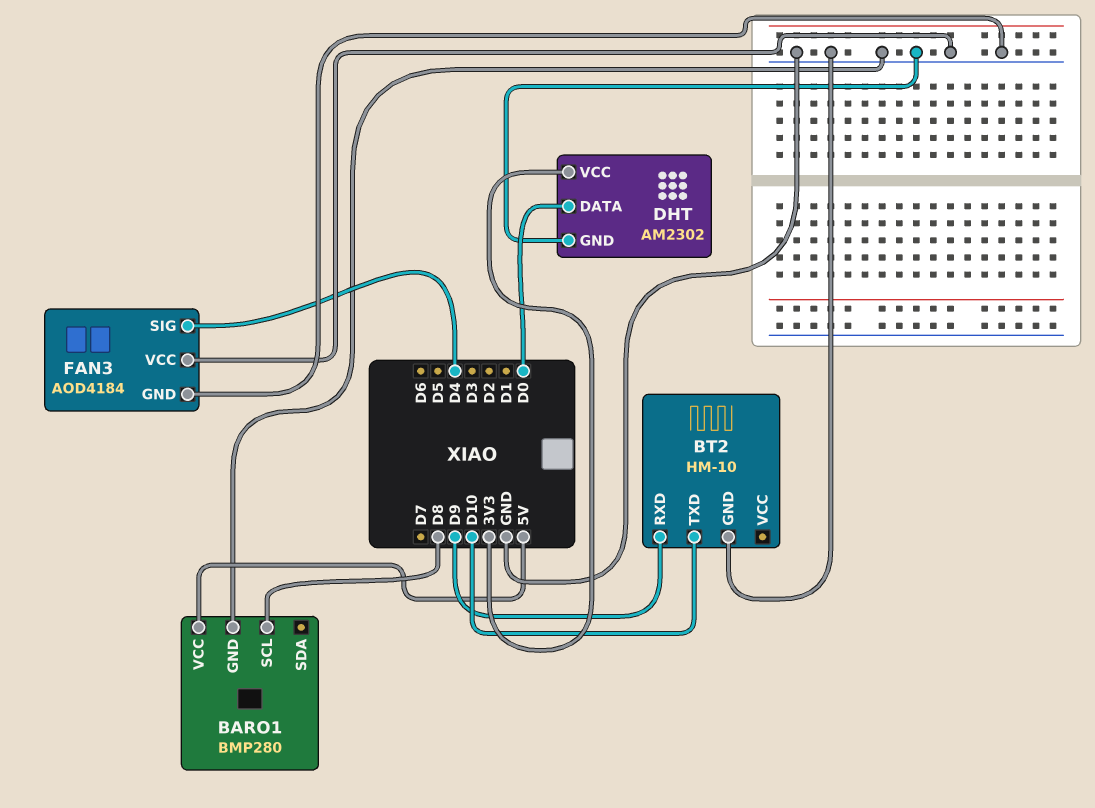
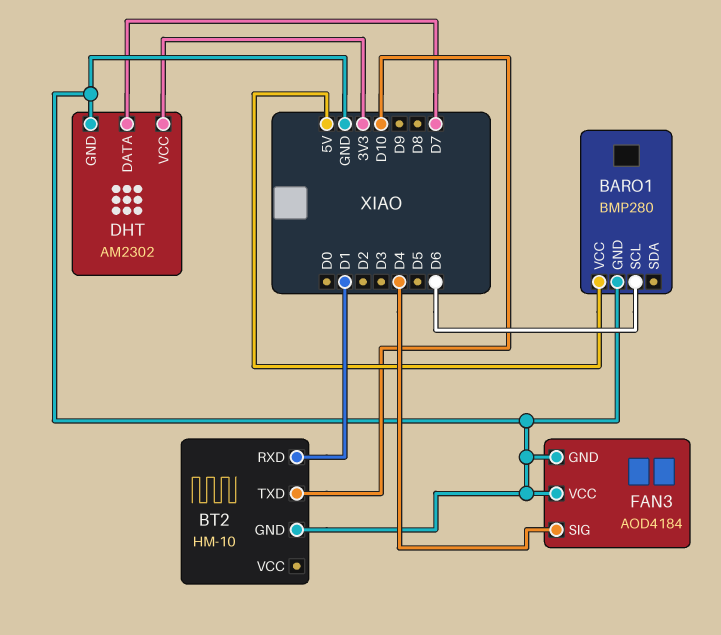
BARO1 pin SCL: D8 -> D6
BT2 pin RXD: D9 -> D1
DHT pin DATA: D0 -> D7

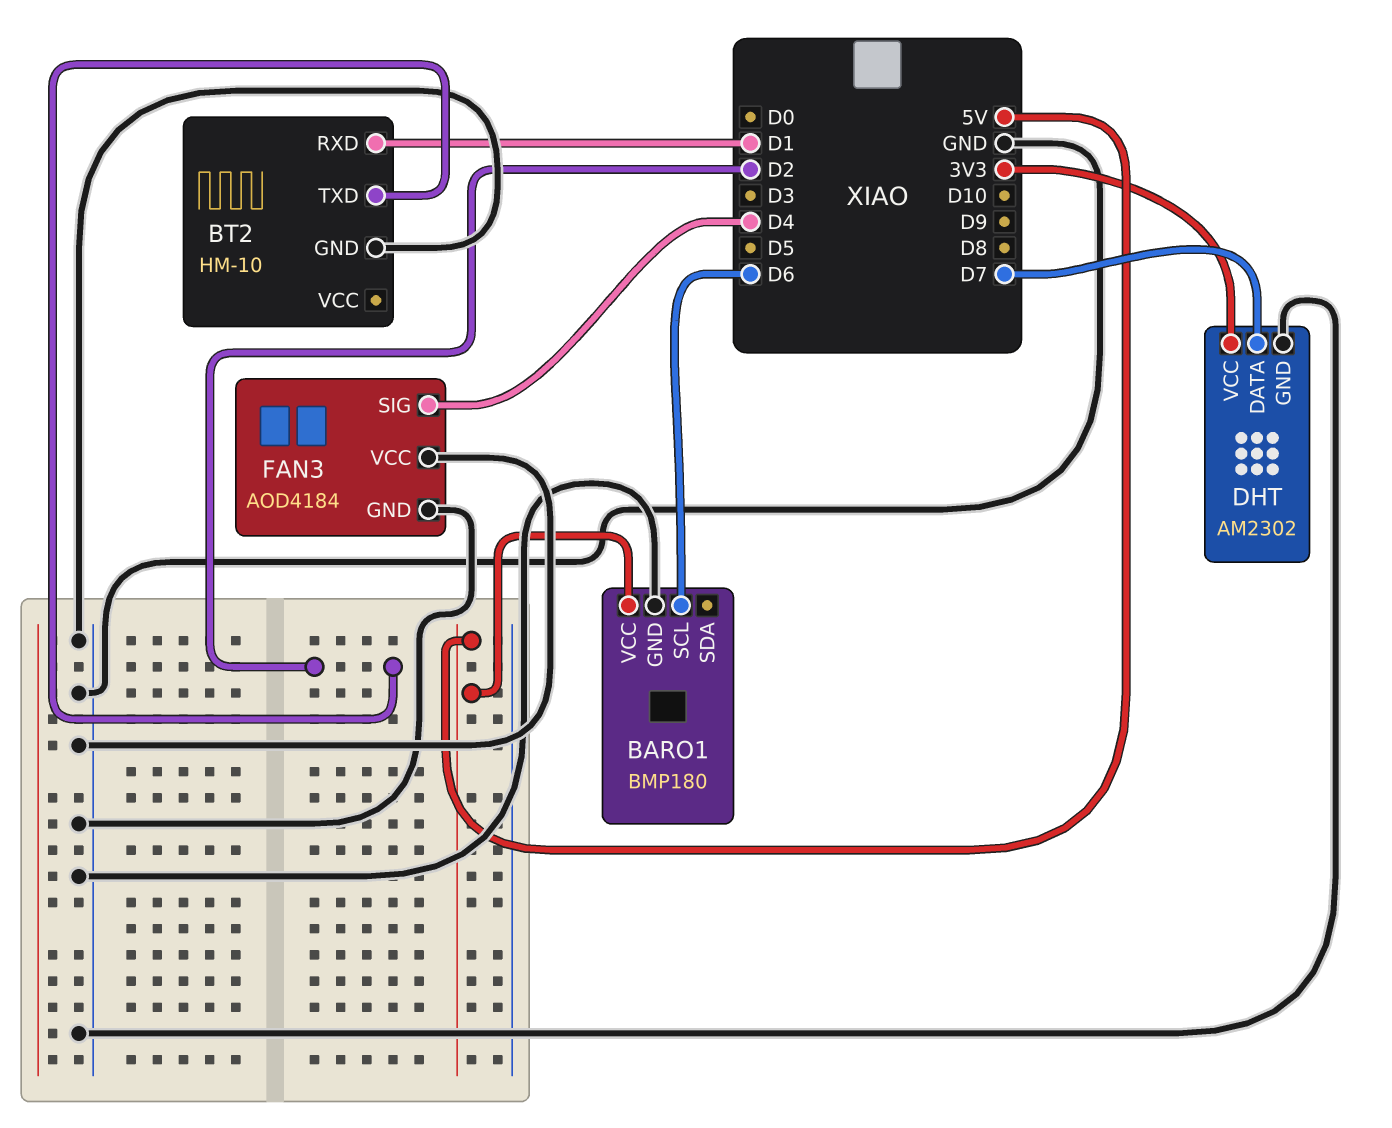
BARO1: BMP280 -> BMP180
BT2 pin TXD: D10 -> D2

